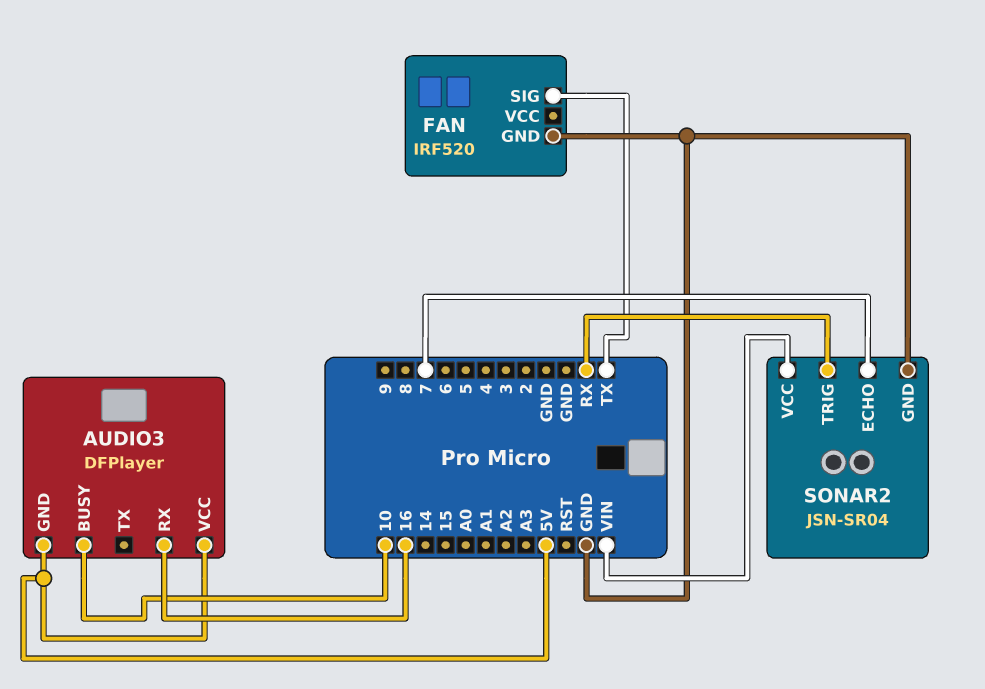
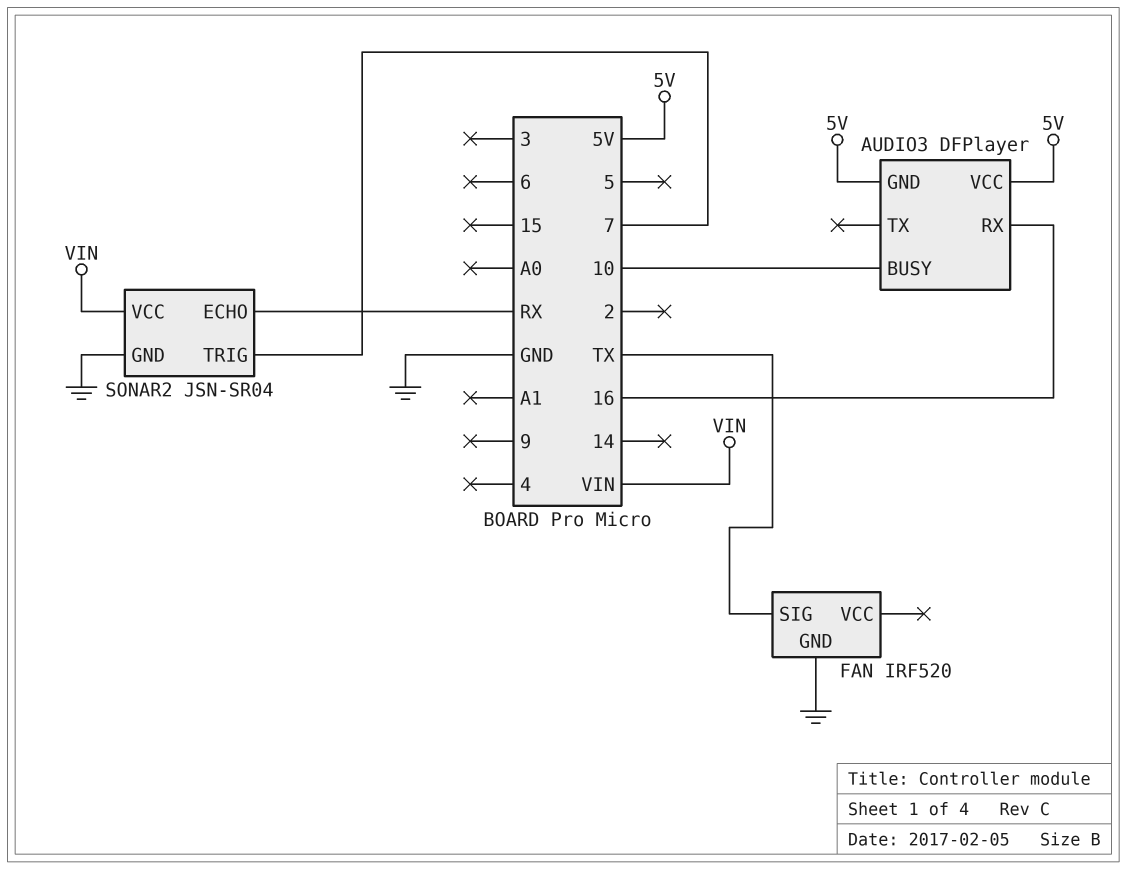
SONAR2 pin ECHO: 7 -> RX
SONAR2 pin TRIG: RX -> 7

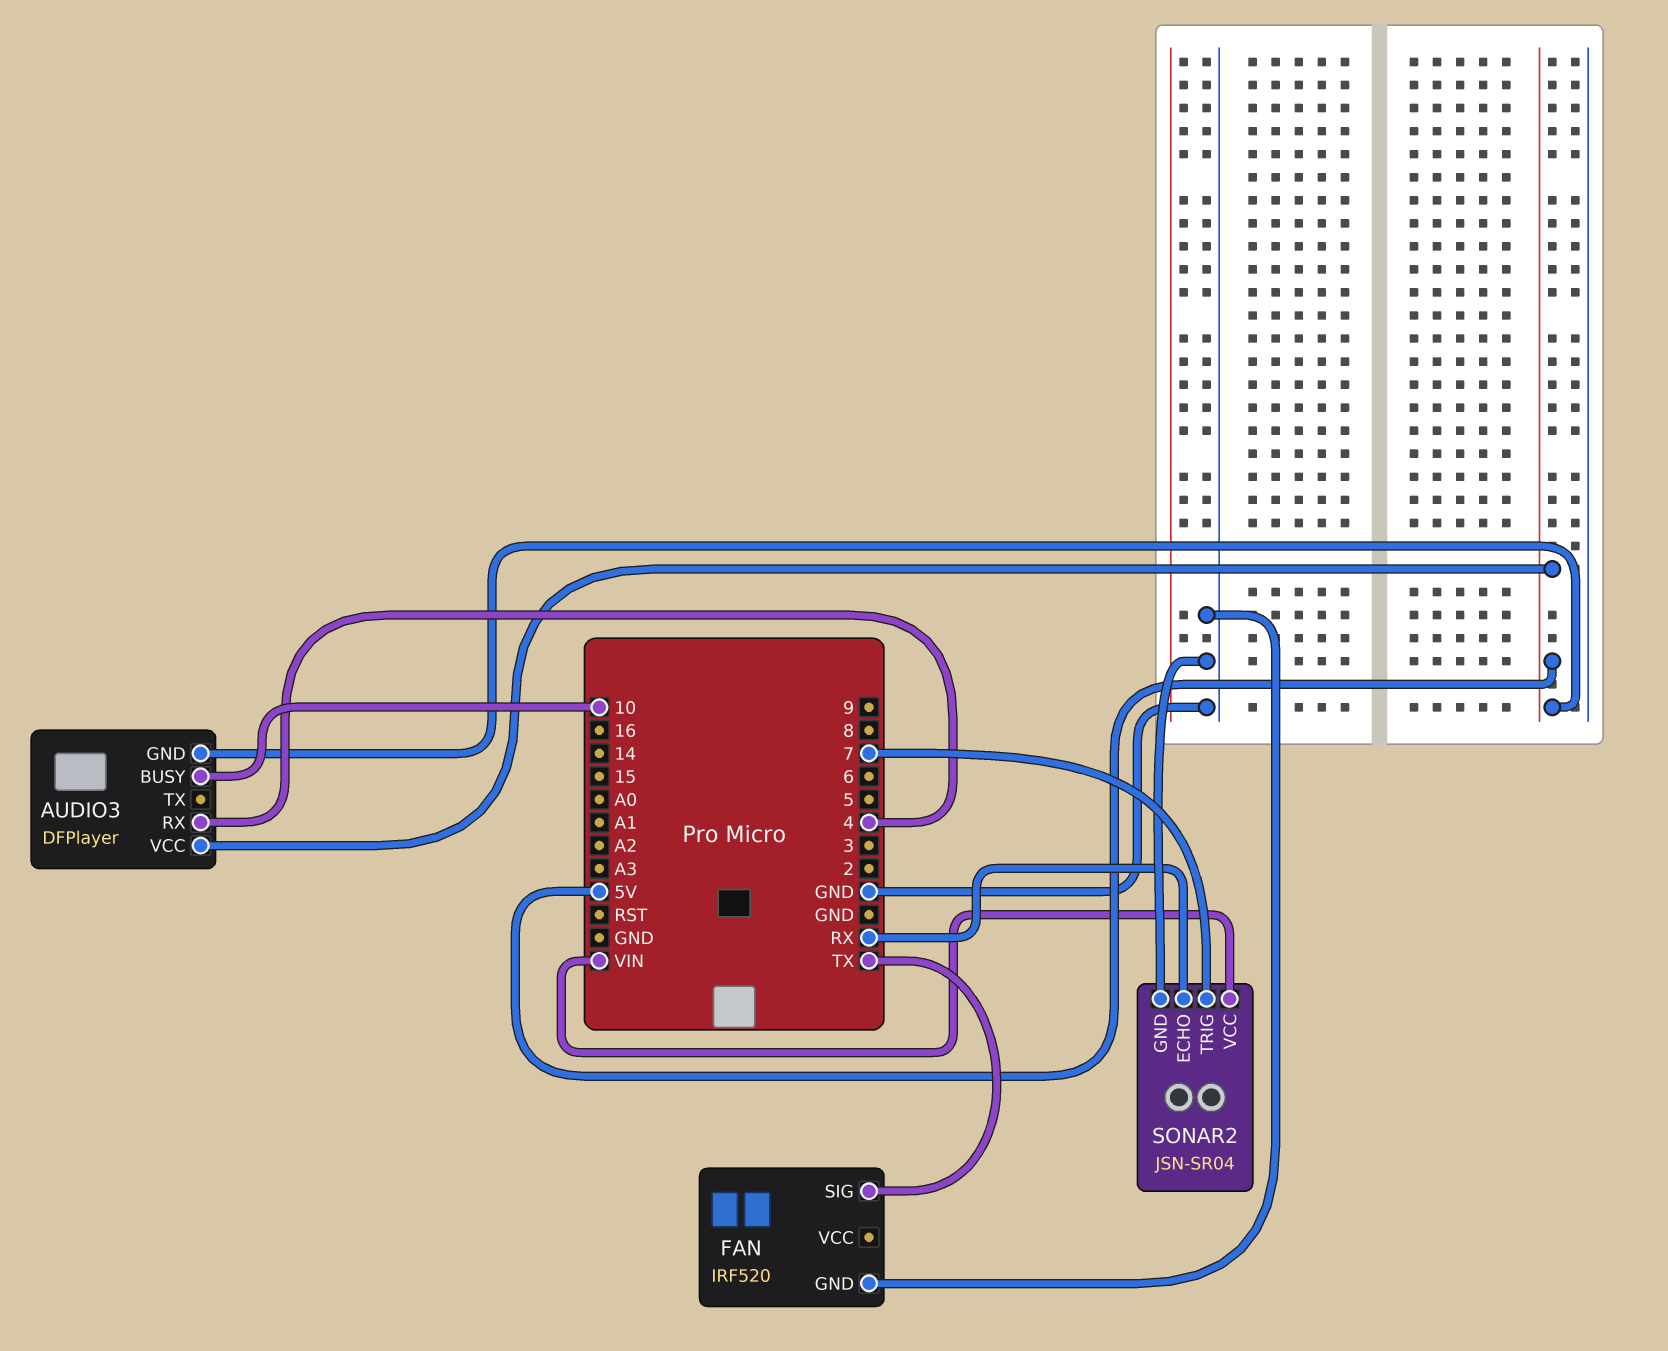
AUDIO3 pin RX: 16 -> 4

